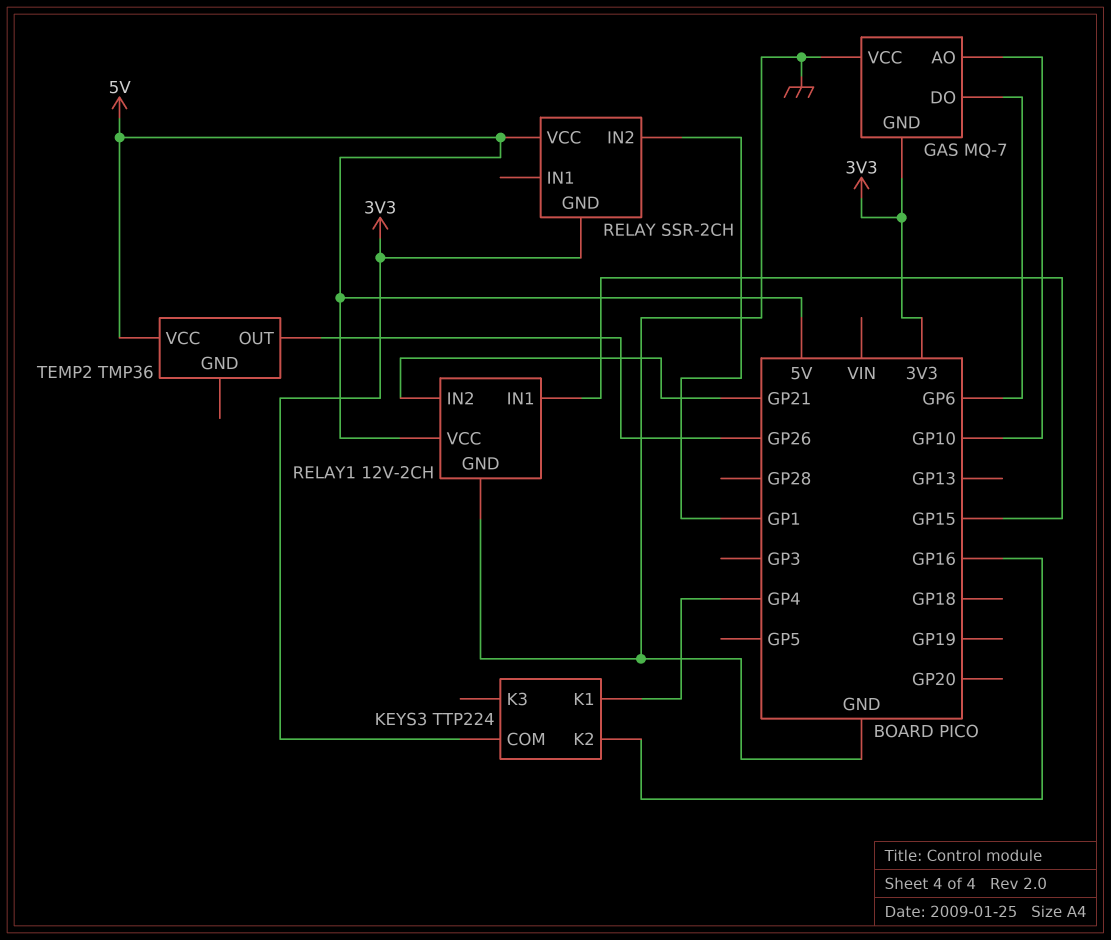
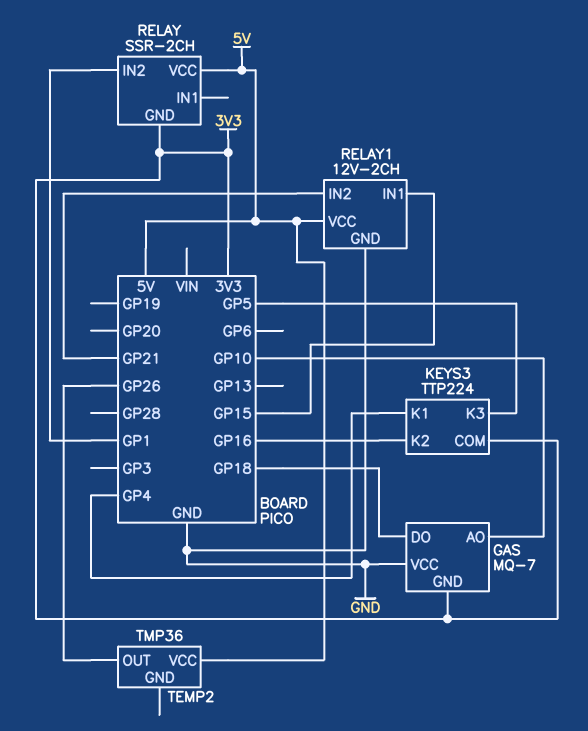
GAS pin DO: GP6 -> GP18
KEYS3 pin K3: none -> GP5

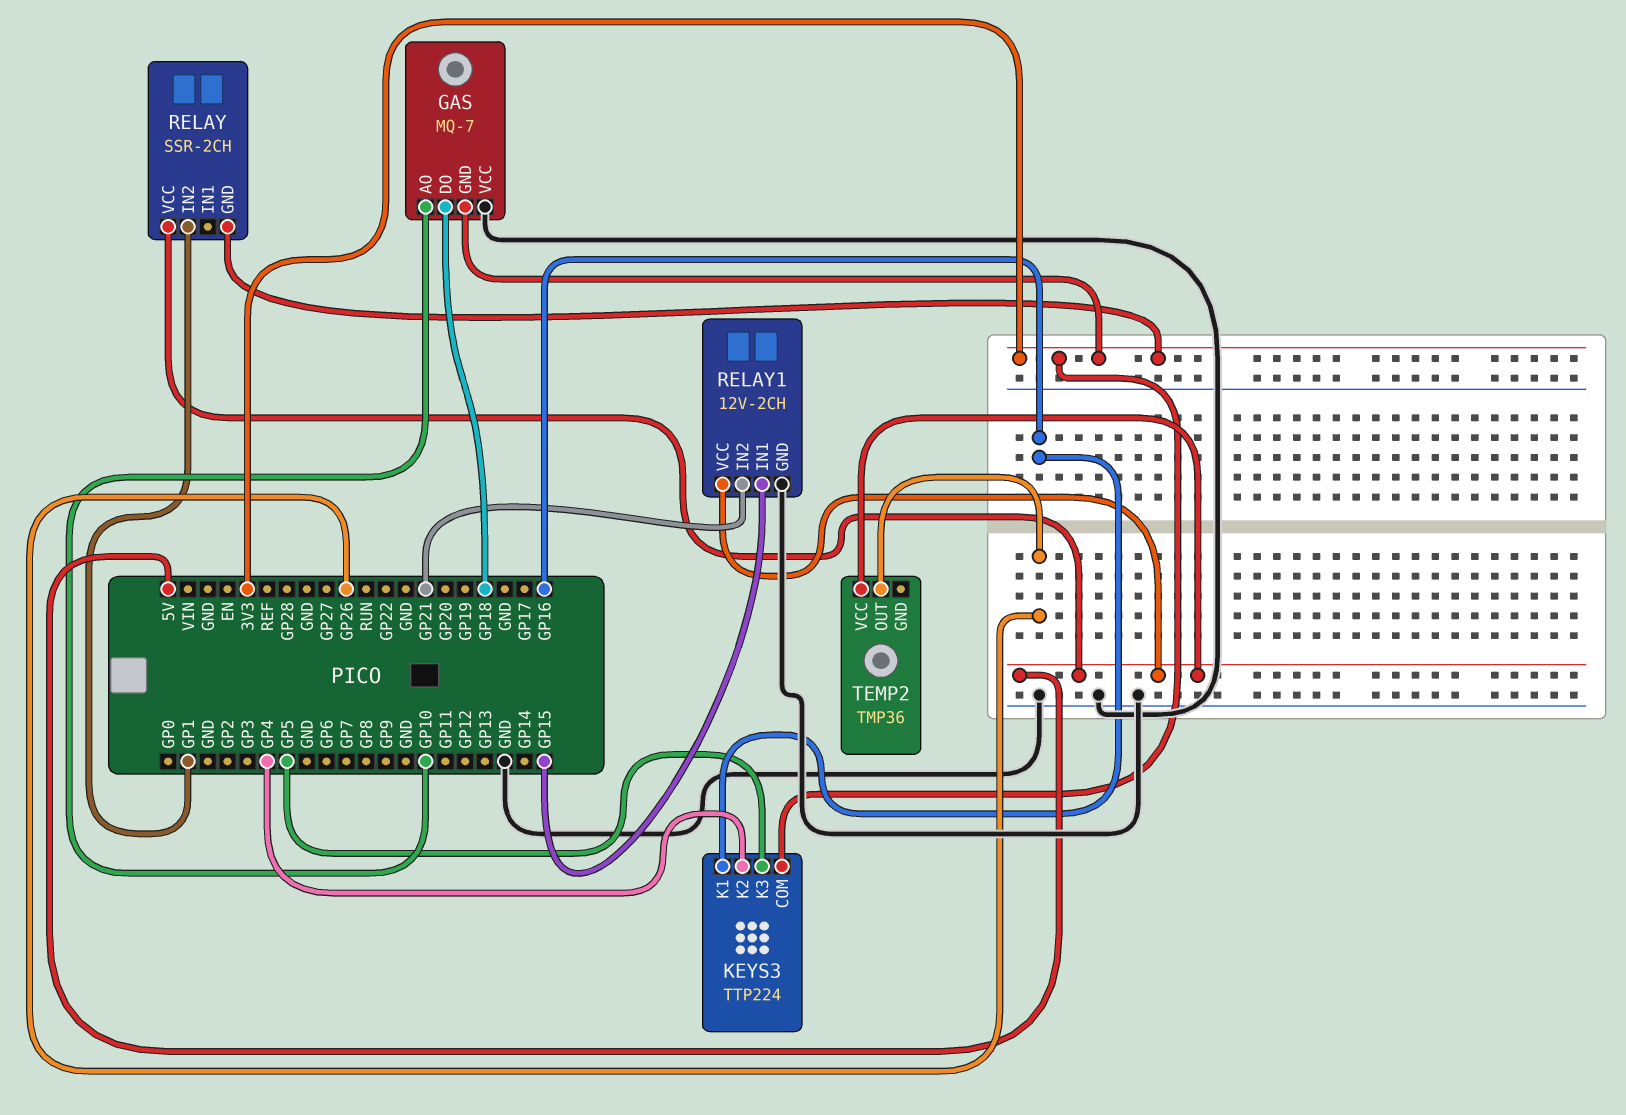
KEYS3 pin K1: GP4 -> GP16
KEYS3 pin K2: GP16 -> GP4

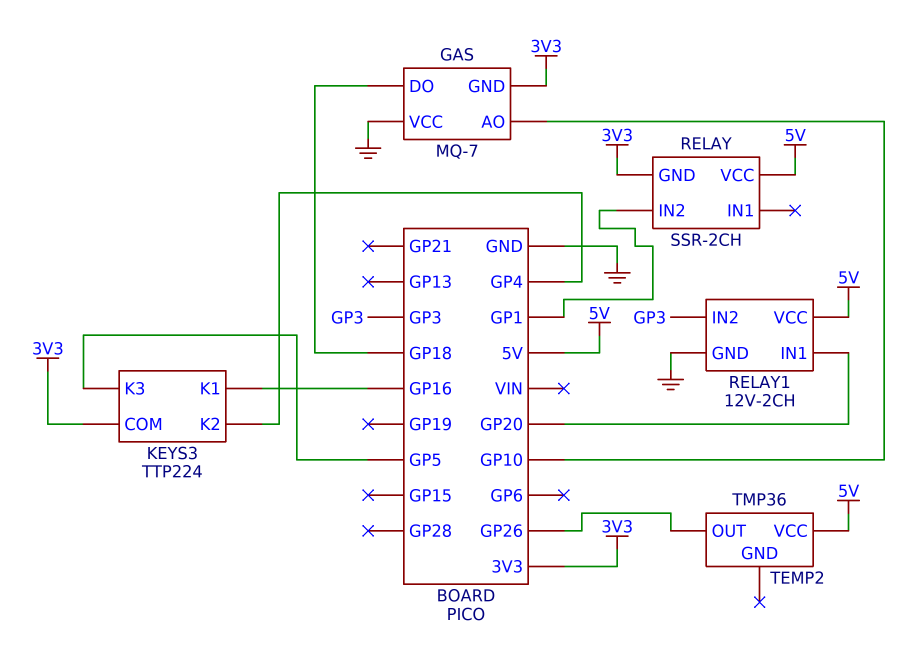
RELAY1 pin IN1: GP15 -> GP20
RELAY1 pin IN2: GP21 -> GP3

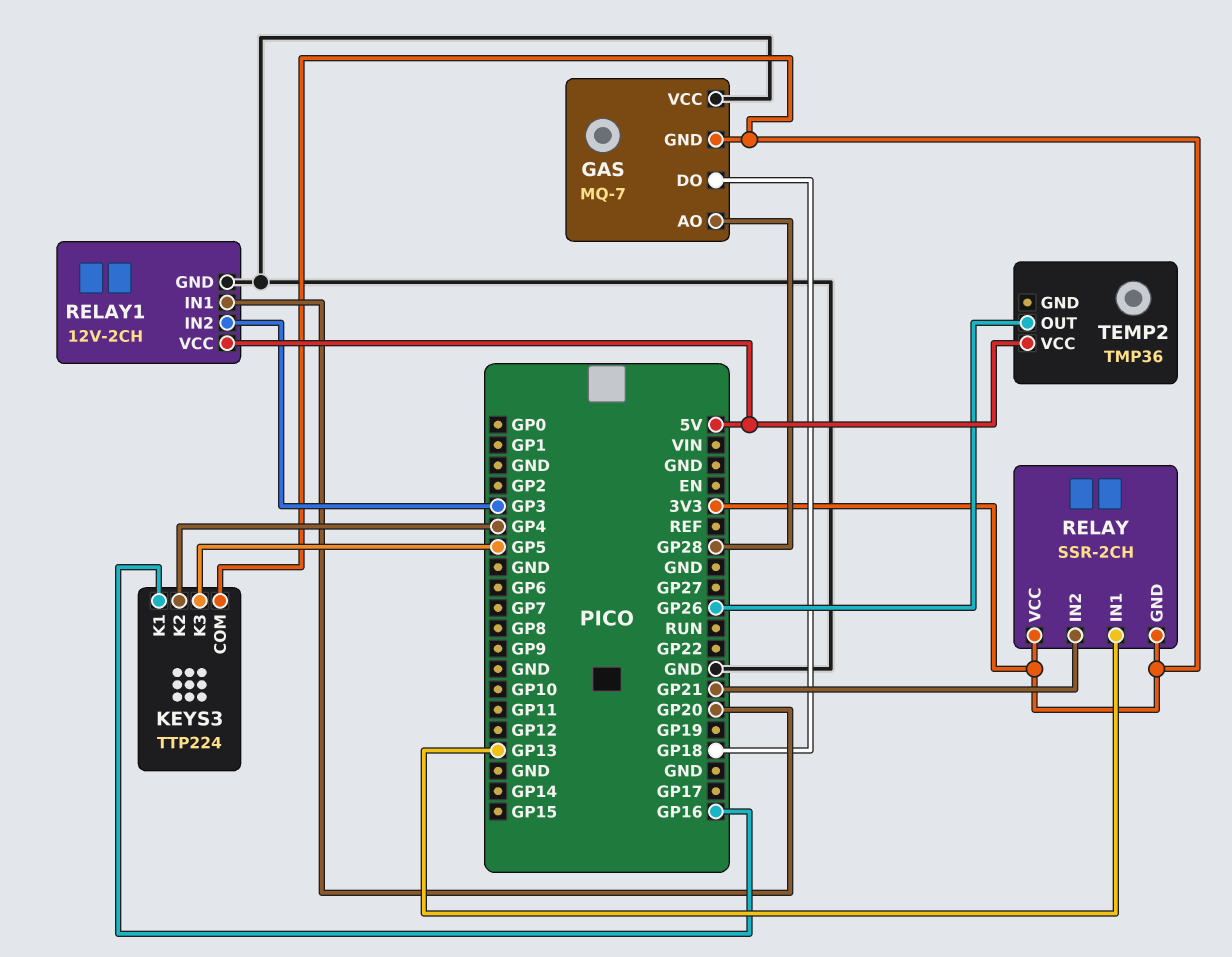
GAS pin AO: GP10 -> GP28
RELAY pin IN1: none -> GP13
RELAY pin IN2: GP1 -> GP21
RELAY pin VCC: 5V -> 3V3

